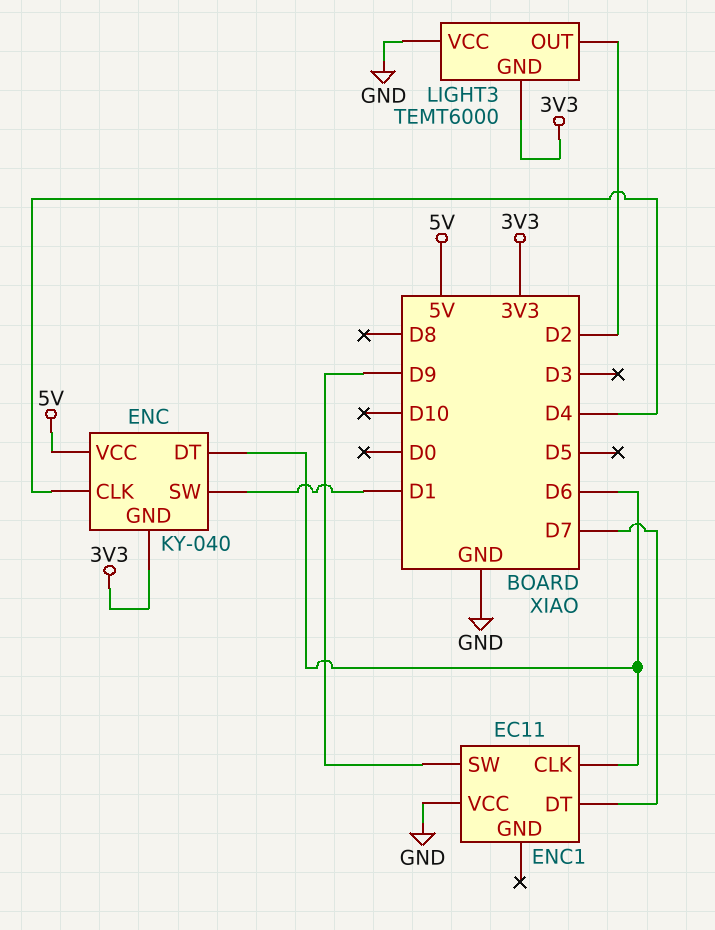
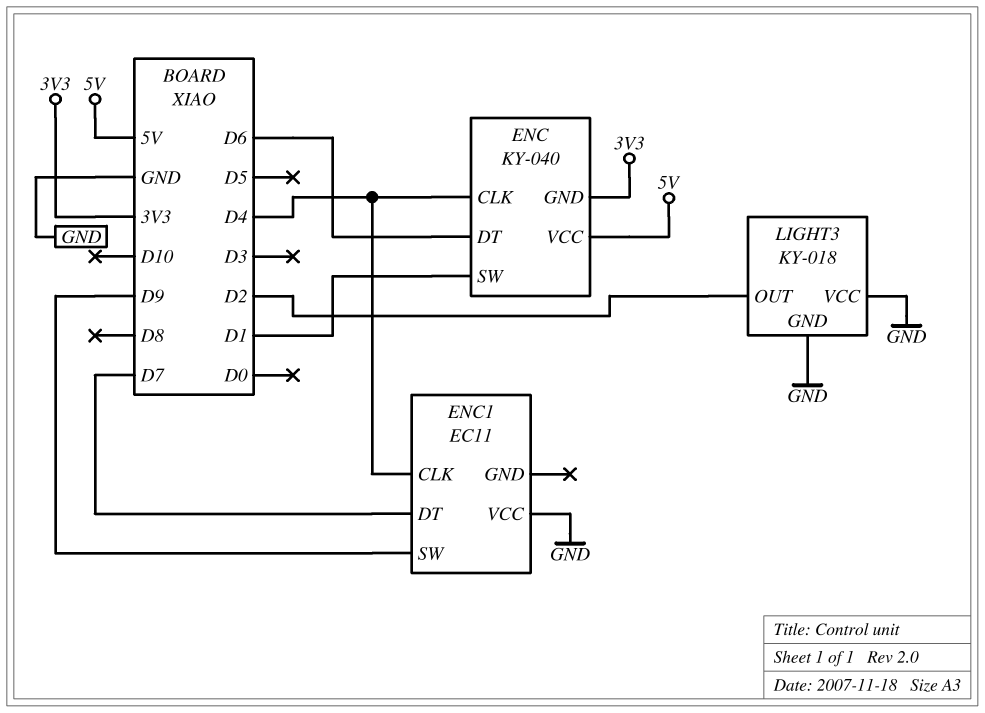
ENC1 pin CLK: D6 -> D4
LIGHT3: TEMT6000 -> KY-018
LIGHT3 pin GND: 3V3 -> GND

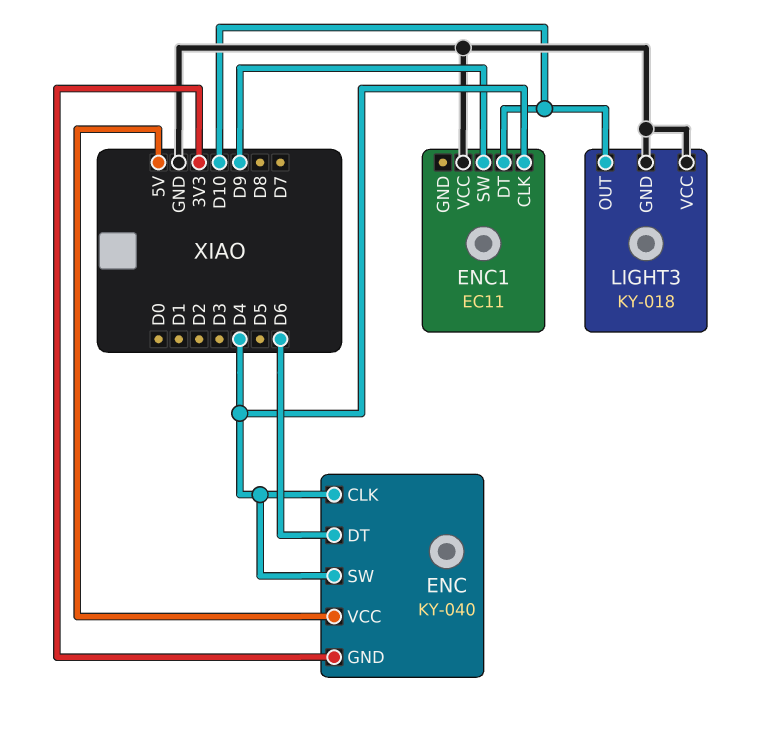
ENC pin SW: D1 -> D4
ENC1 pin DT: D7 -> D10
LIGHT3 pin OUT: D2 -> D10

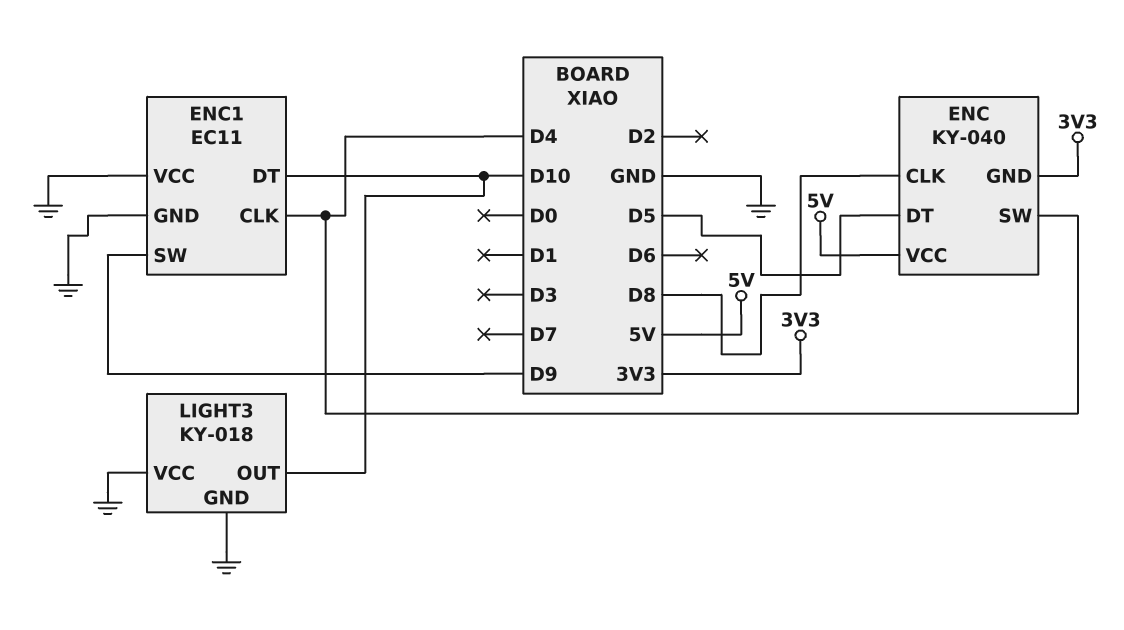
ENC pin CLK: D4 -> D8
ENC pin DT: D6 -> D5
ENC1 pin GND: none -> GND

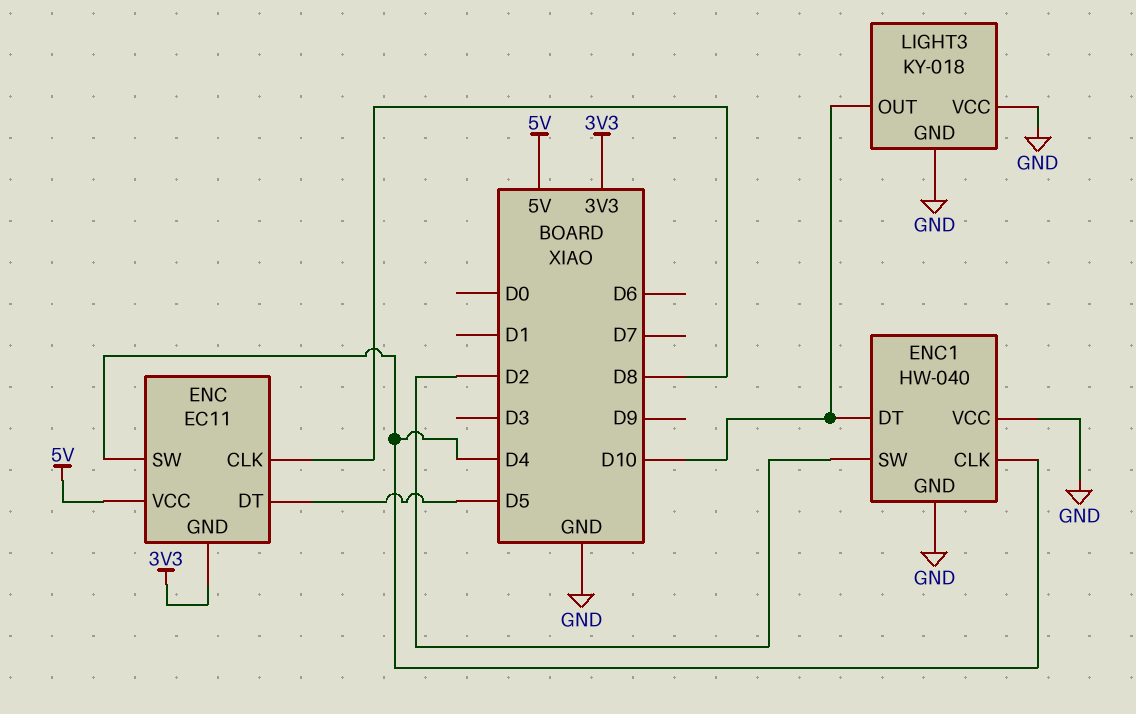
ENC: KY-040 -> EC11
ENC1: EC11 -> HW-040
ENC1 pin SW: D9 -> D2

